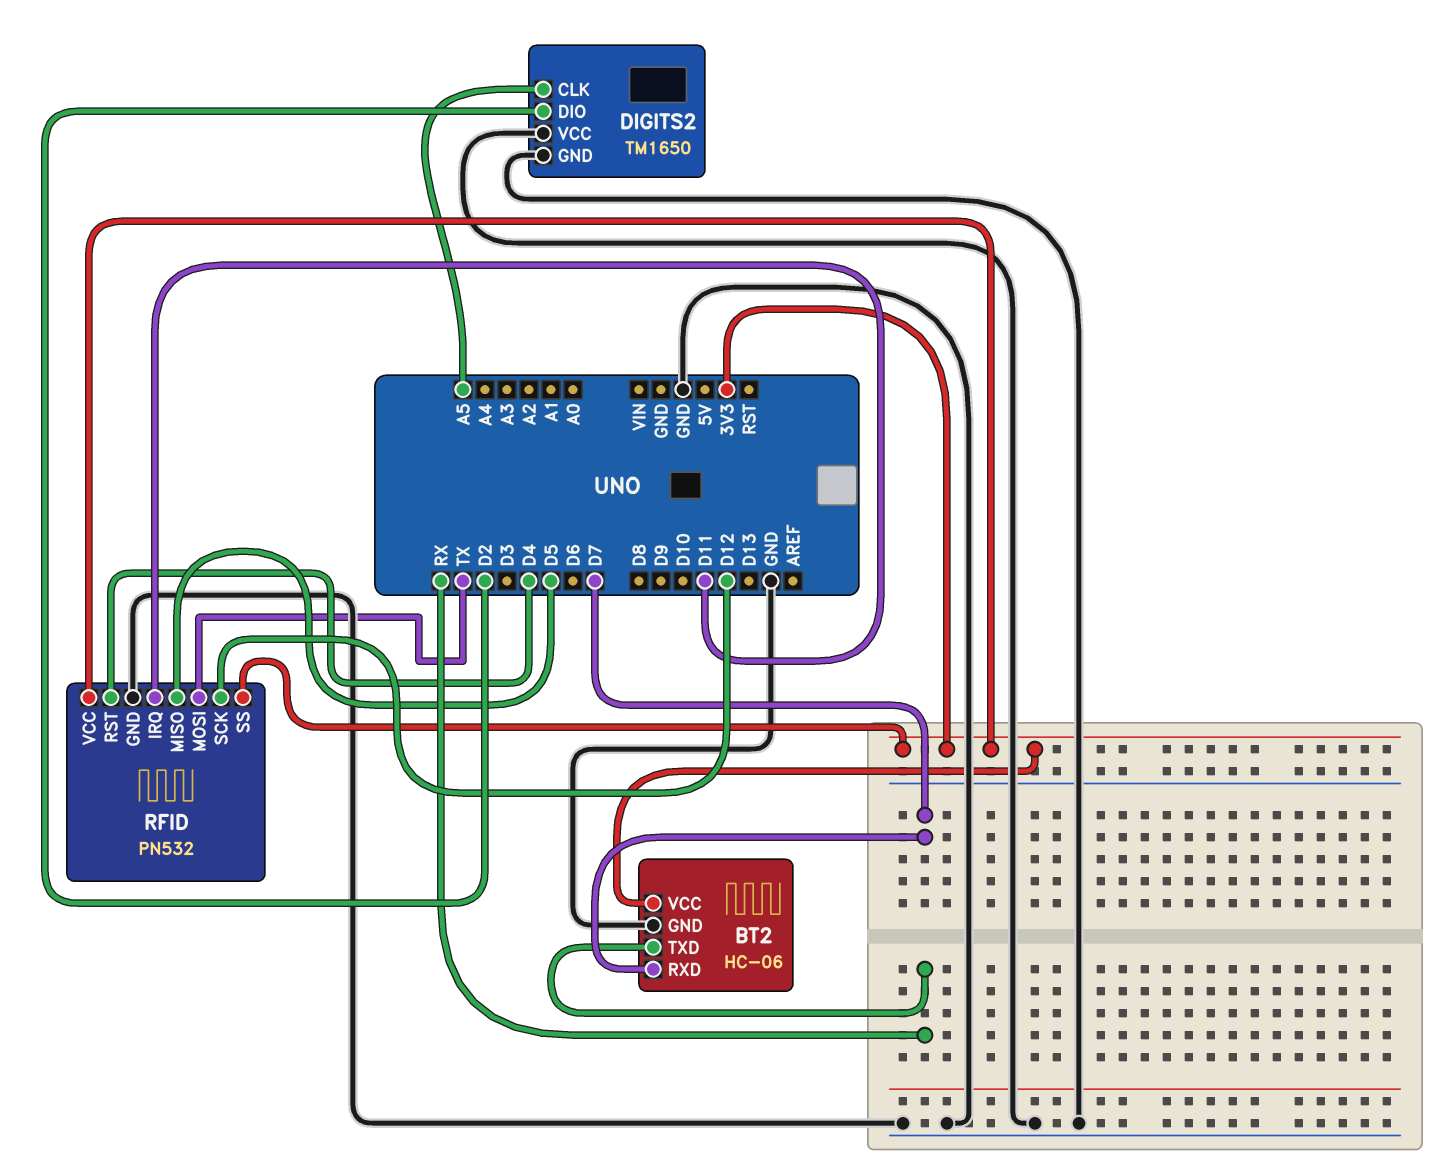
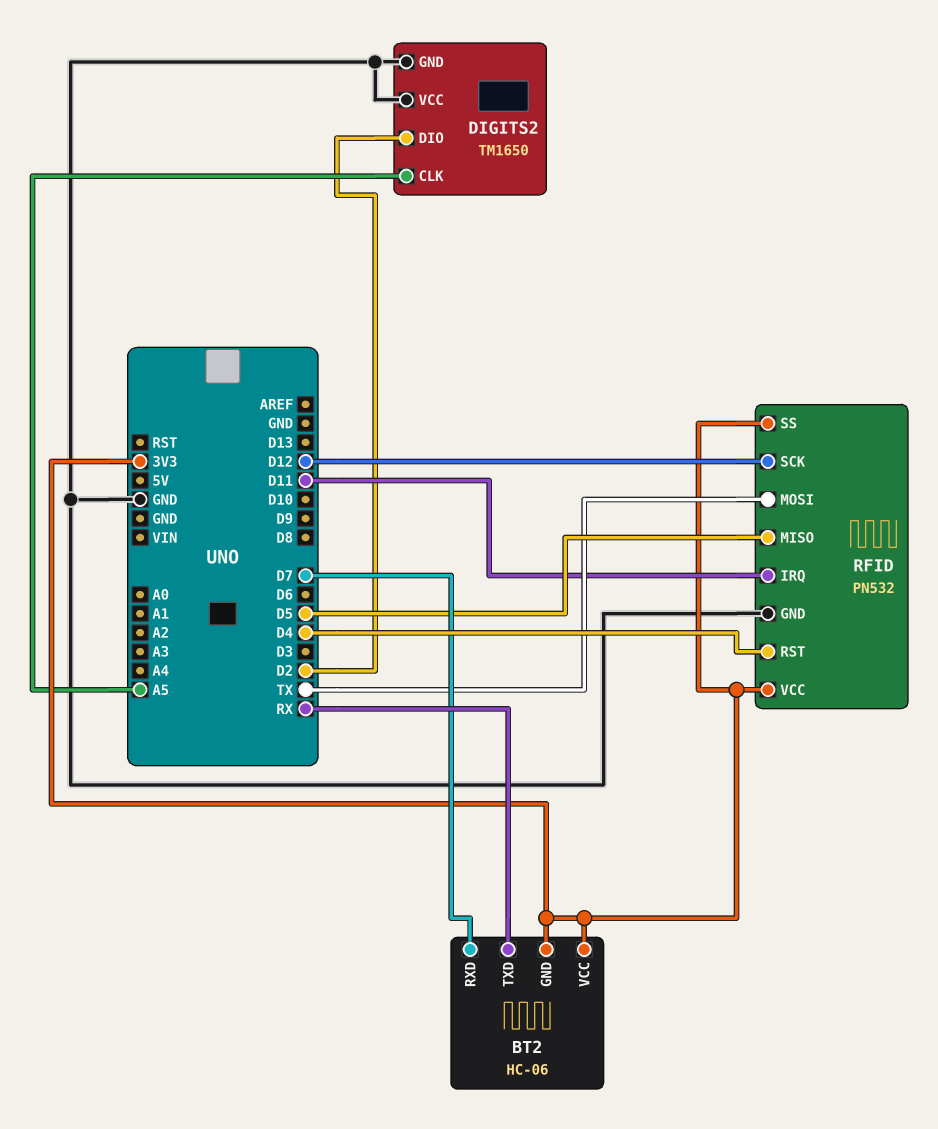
BT2 pin GND: GND -> 3V3

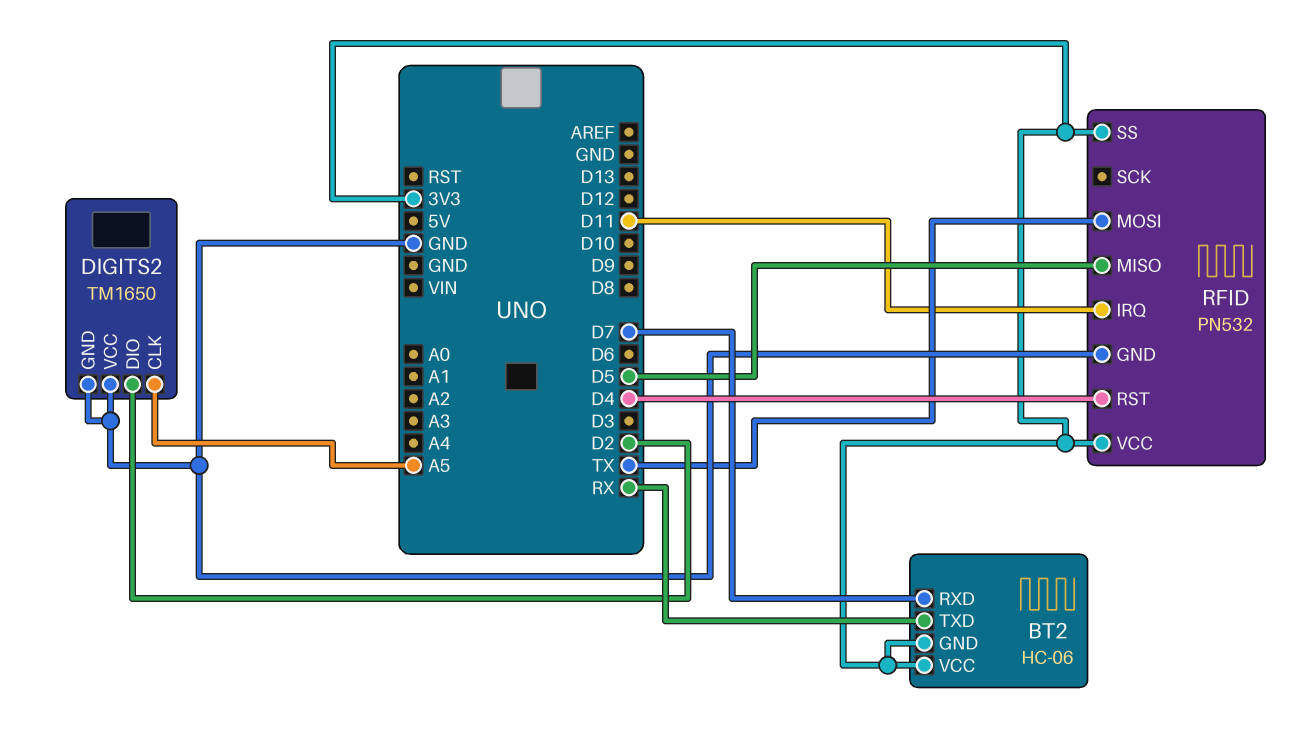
RFID pin SCK: D12 -> none

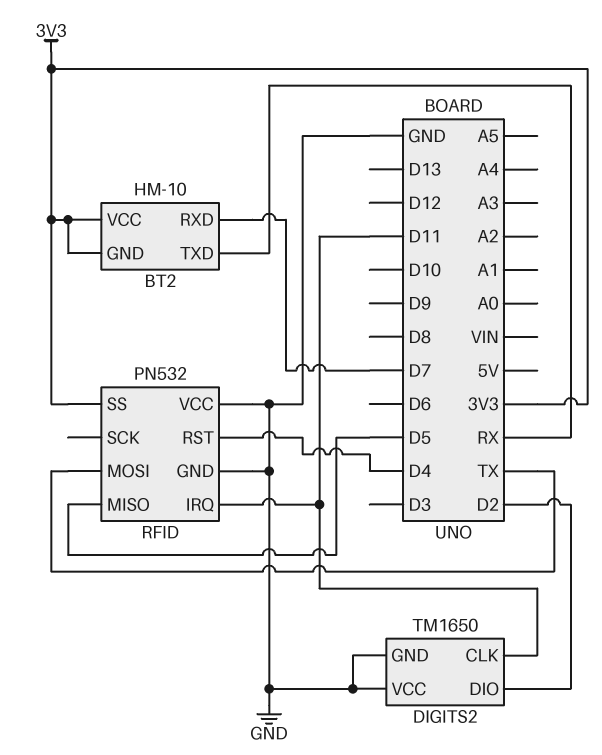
BT2: HC-06 -> HM-10
DIGITS2 pin CLK: A5 -> D11
RFID pin VCC: 3V3 -> GND

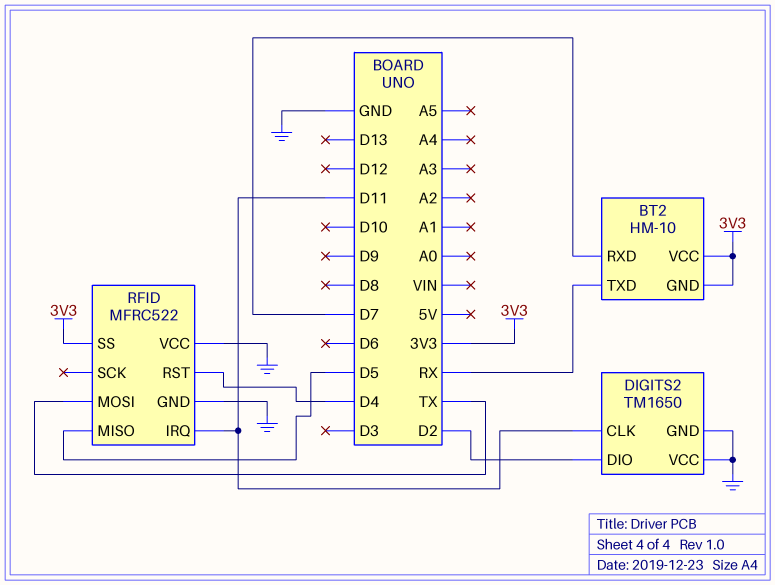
RFID: PN532 -> MFRC522

